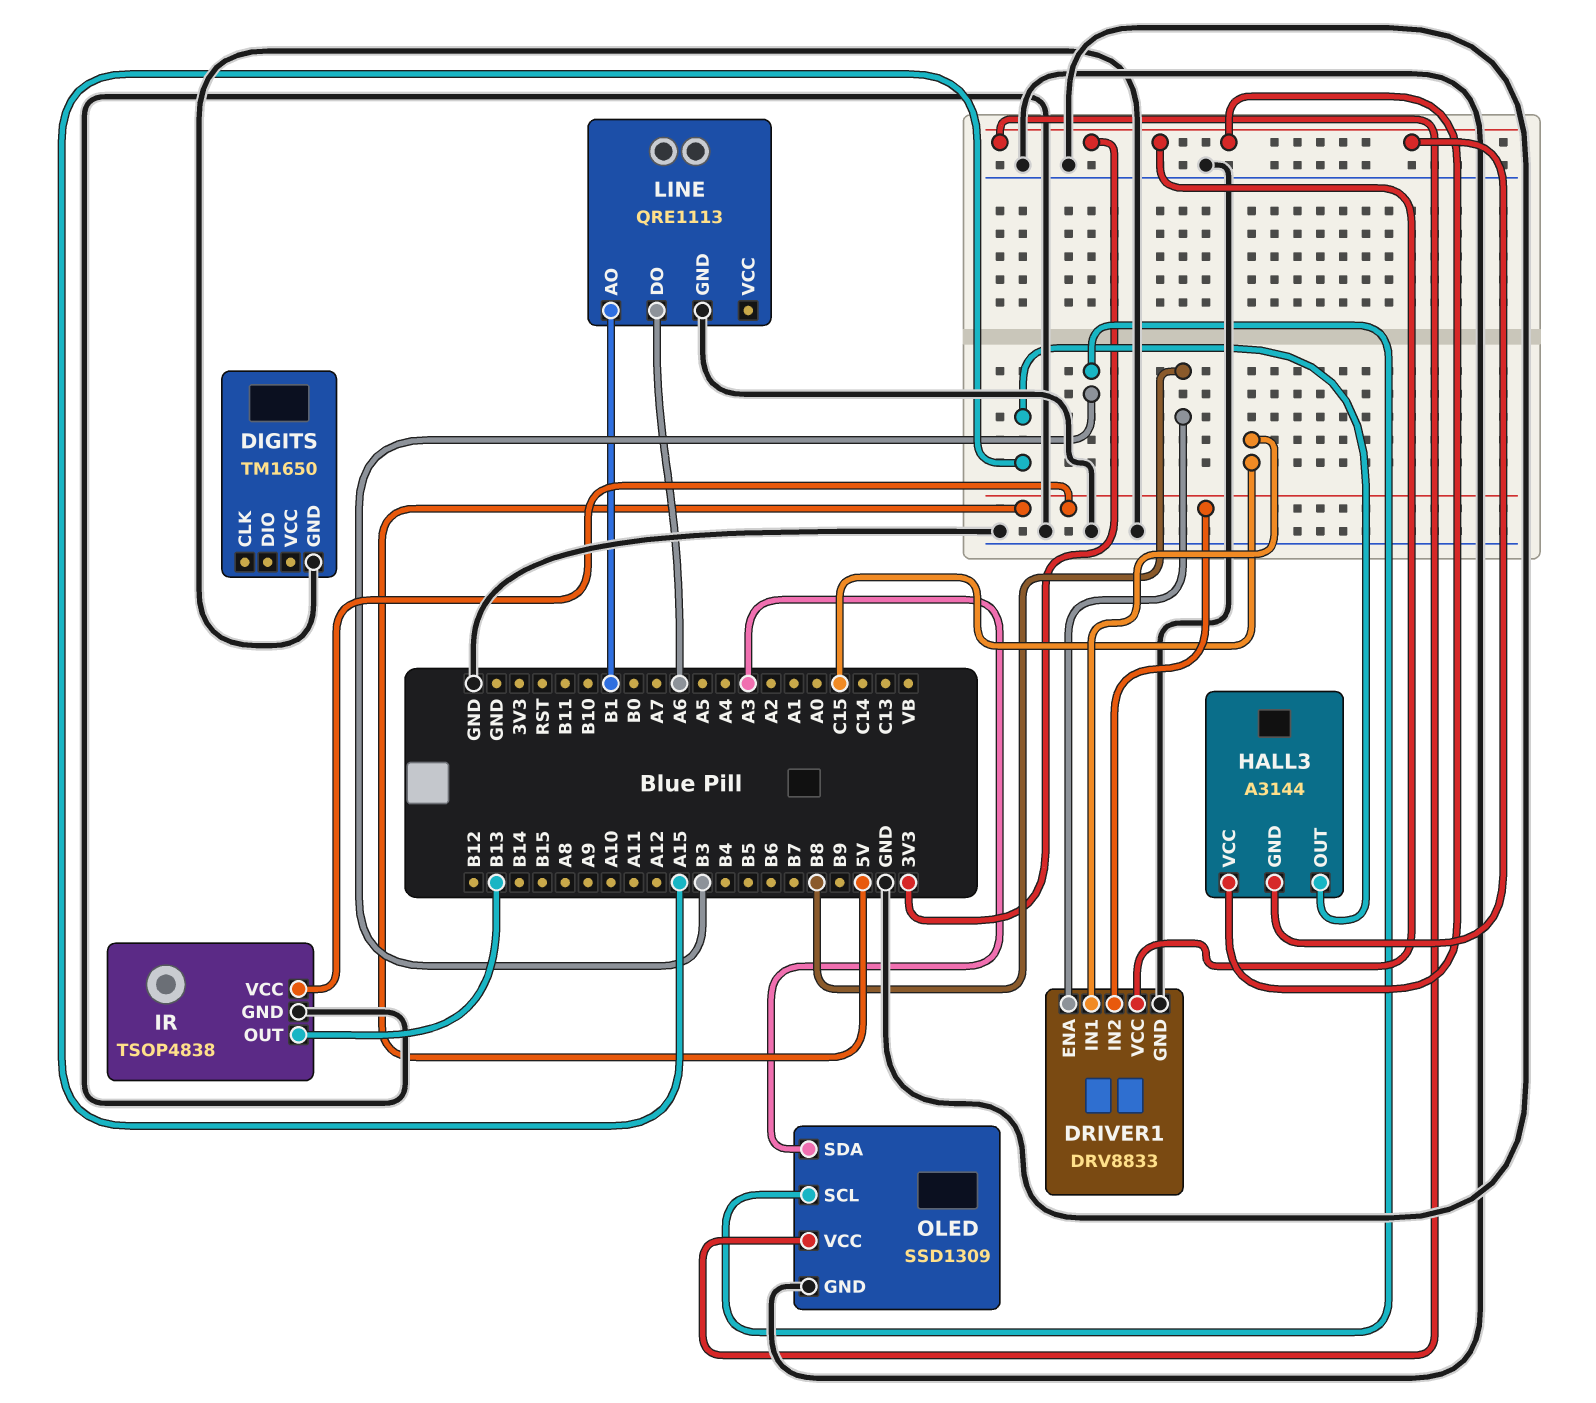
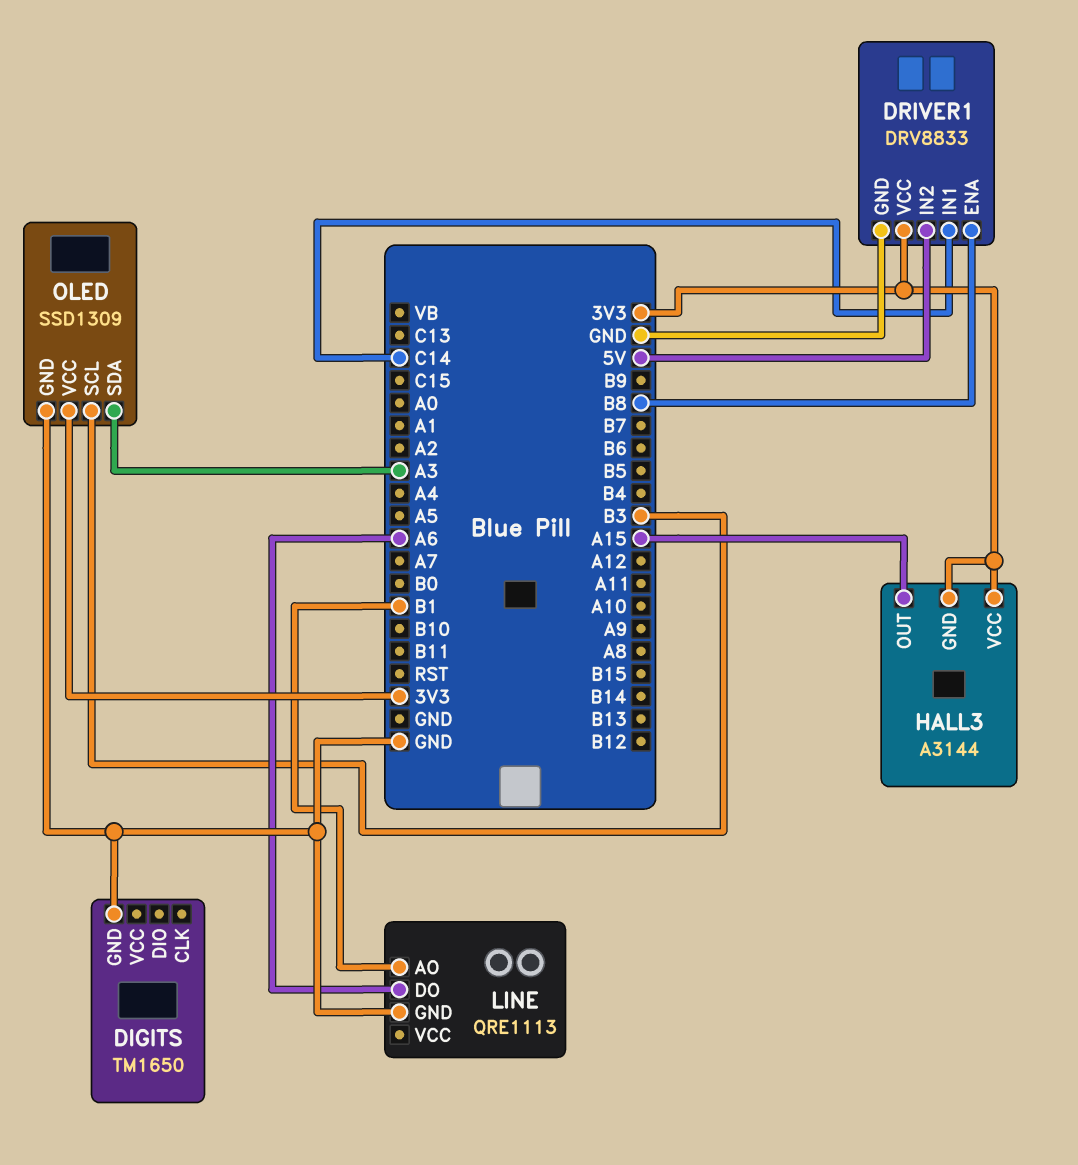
DRIVER1 pin IN1: C15 -> C14
IR: TSOP4838 -> none
IR pin GND: GND -> none
IR pin OUT: B13 -> none
IR pin VCC: 5V -> none

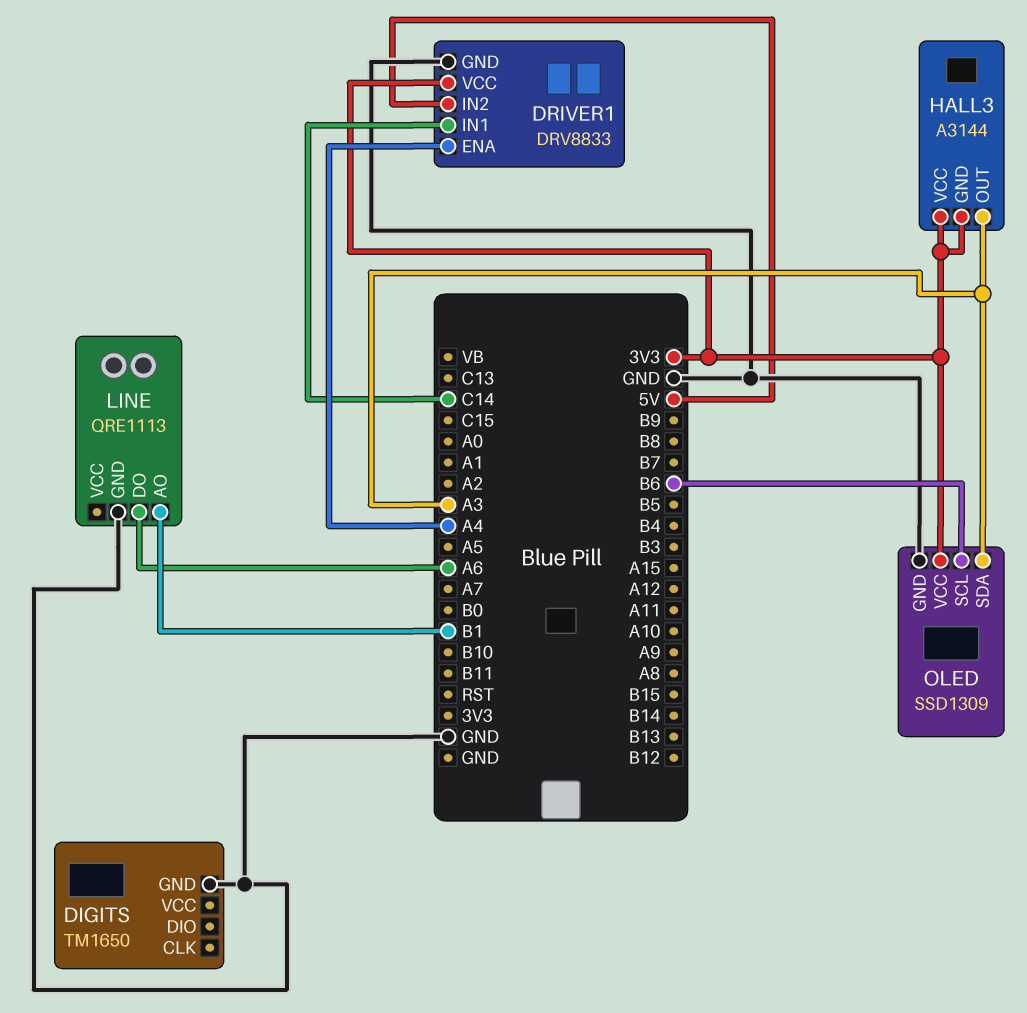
DRIVER1 pin ENA: B8 -> A4
HALL3 pin OUT: A15 -> A3
OLED pin SCL: B3 -> B6

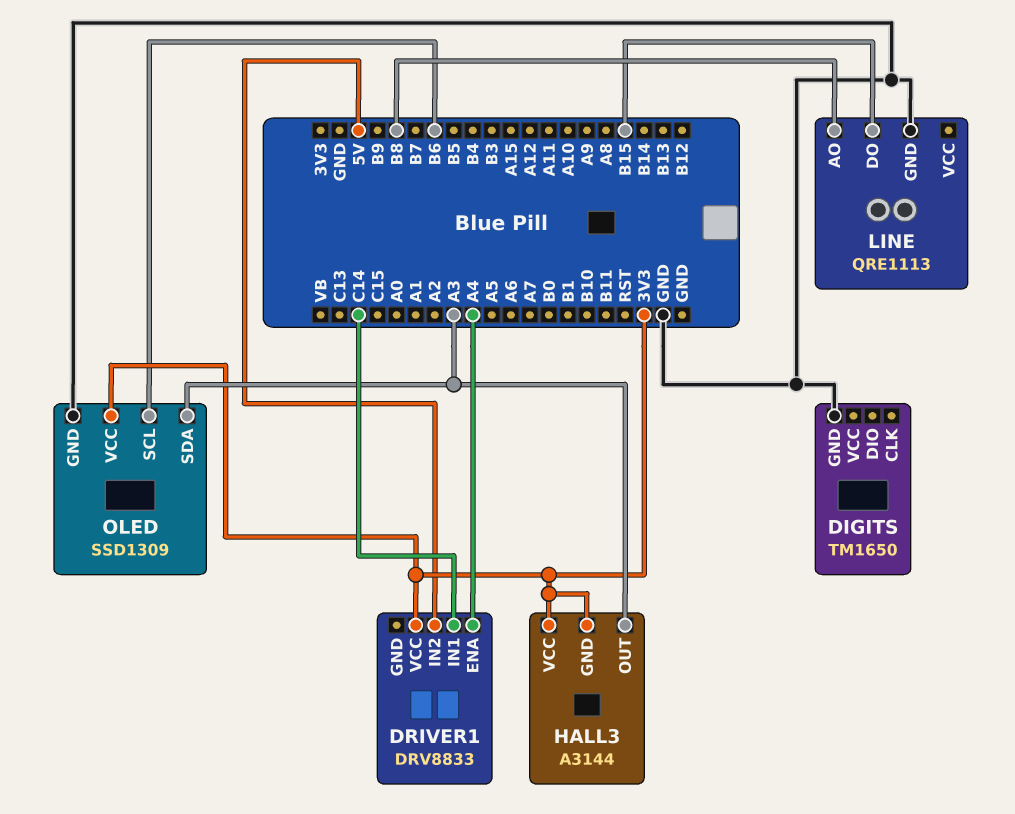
DRIVER1 pin GND: GND -> none
LINE pin AO: B1 -> B8
LINE pin DO: A6 -> B15

